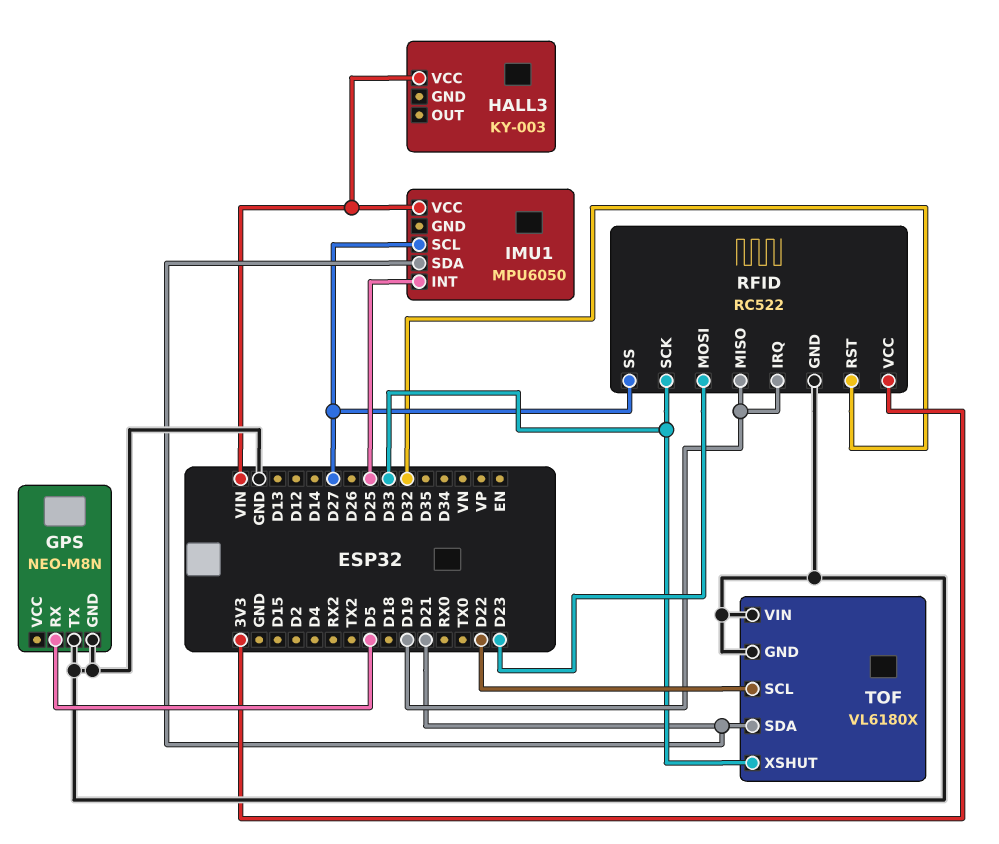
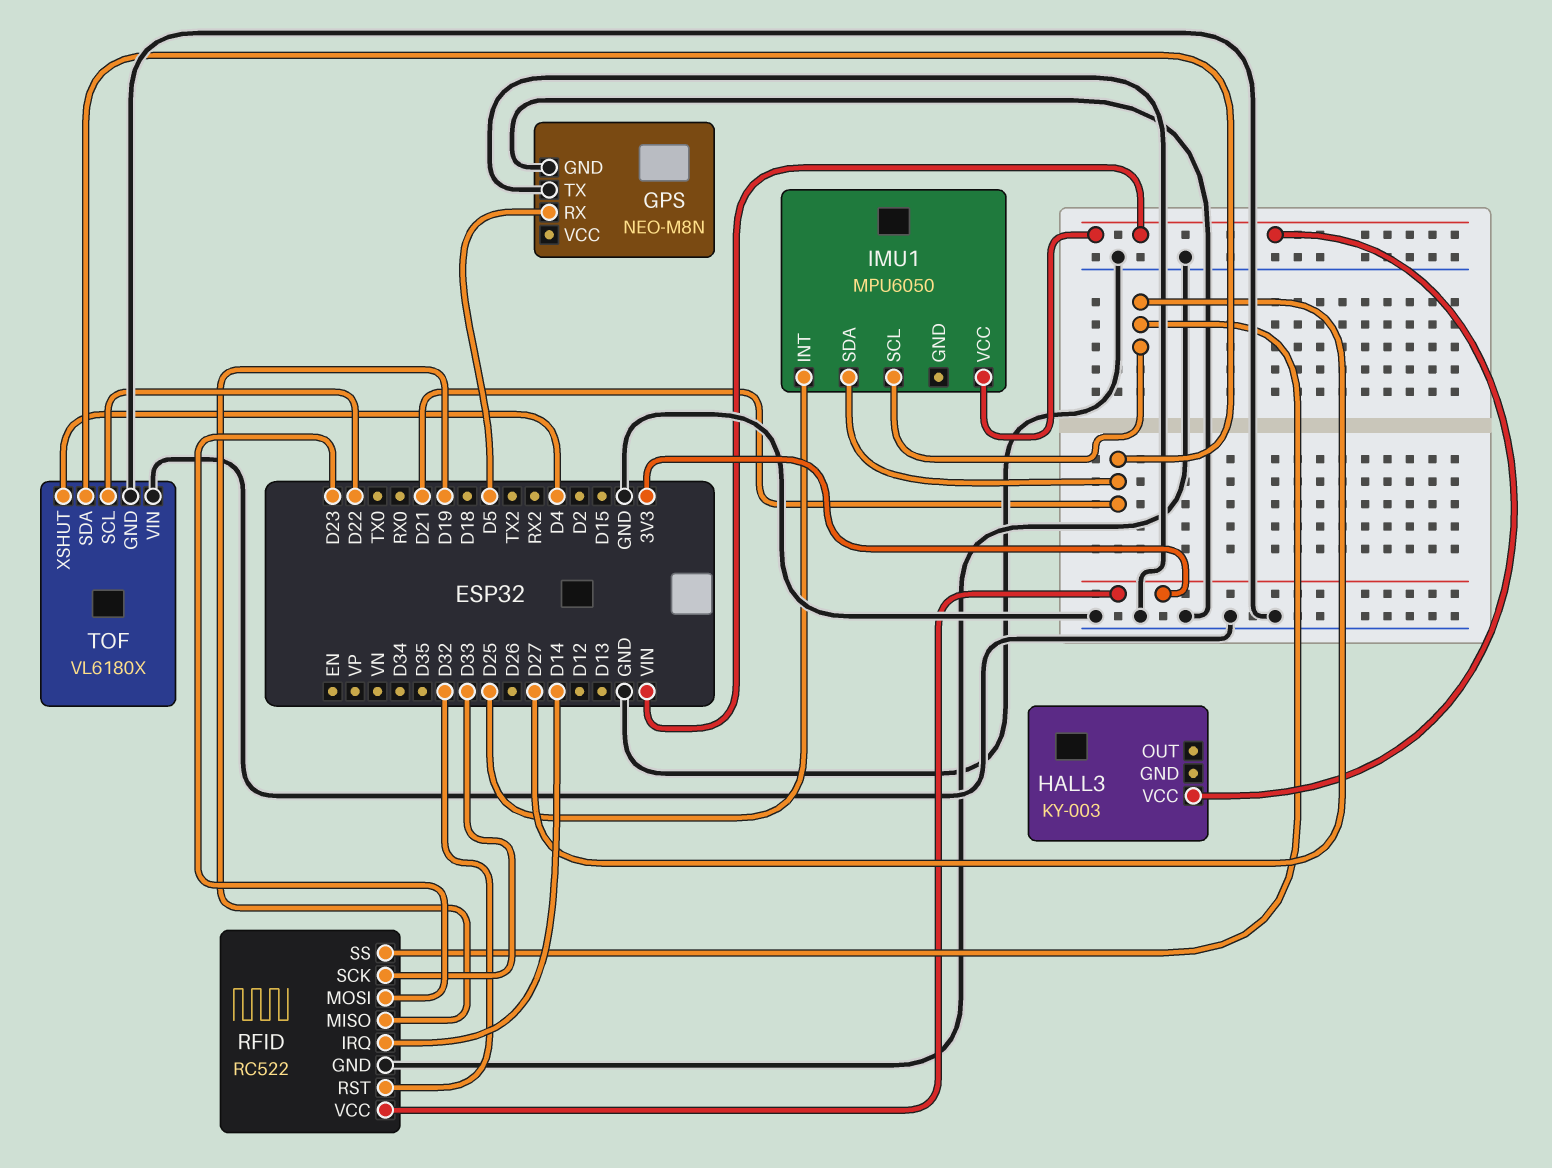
RFID pin IRQ: D19 -> D14
TOF pin XSHUT: D33 -> D4

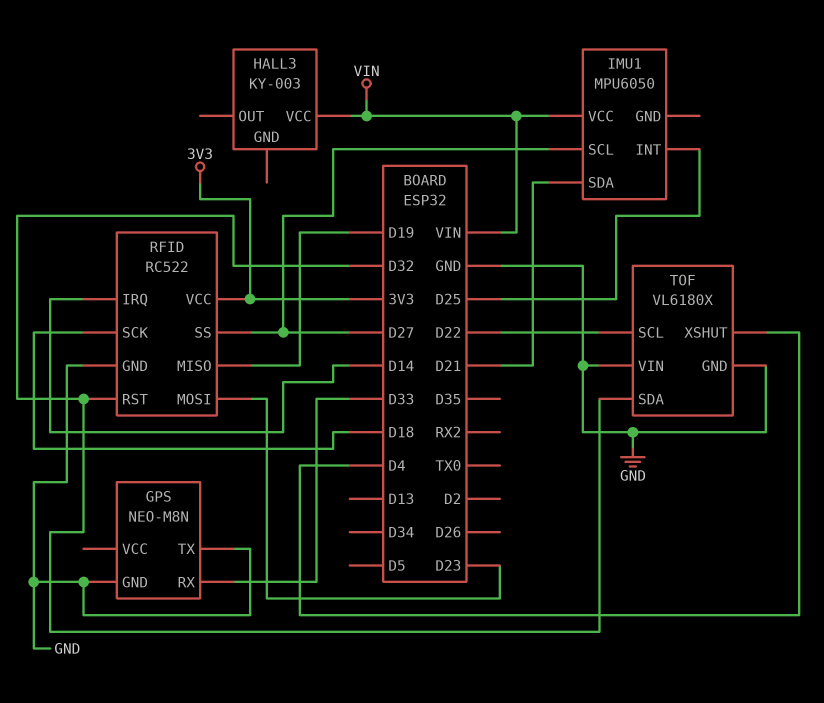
GPS pin RX: D5 -> D33
RFID pin SCK: D33 -> D18
TOF pin SDA: D21 -> D32

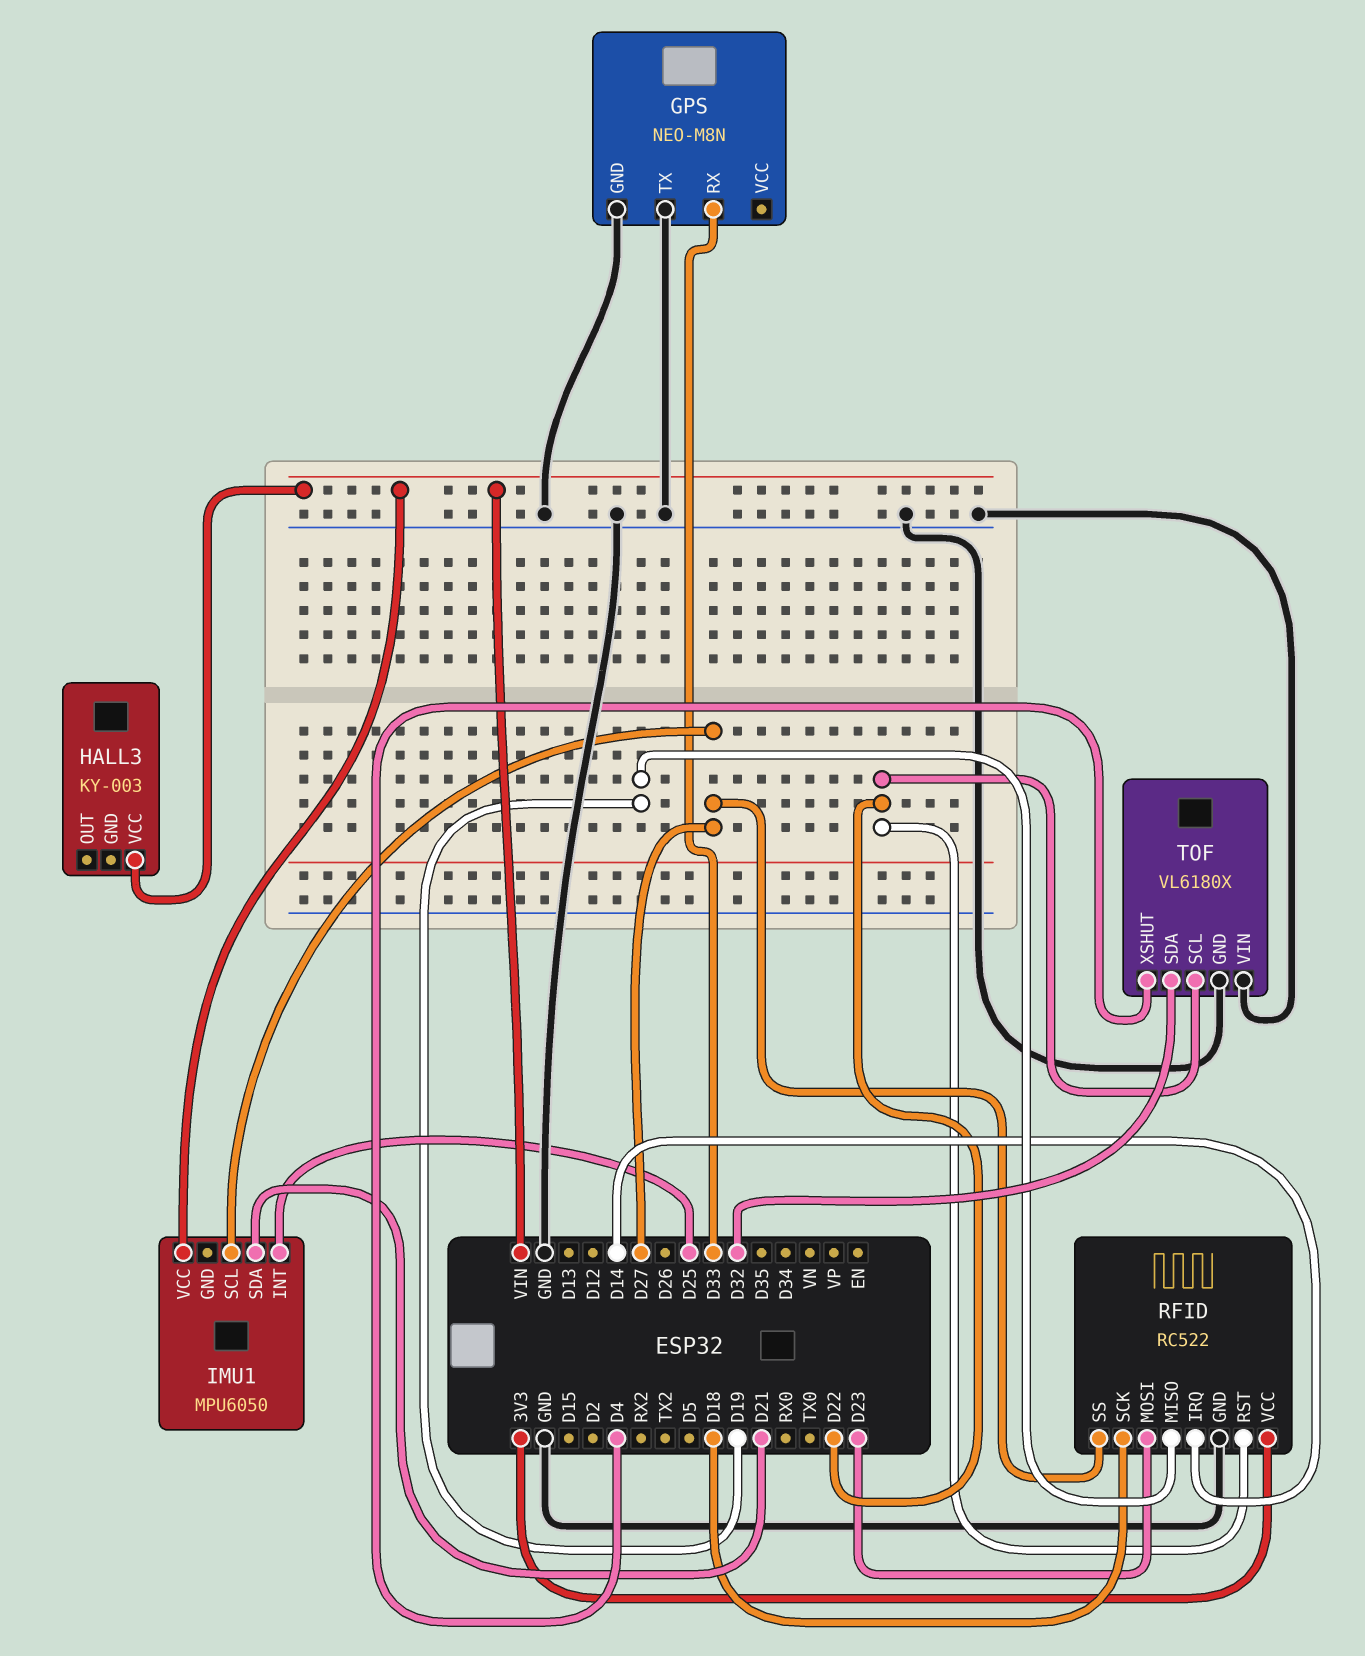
RFID pin RST: D32 -> D22

